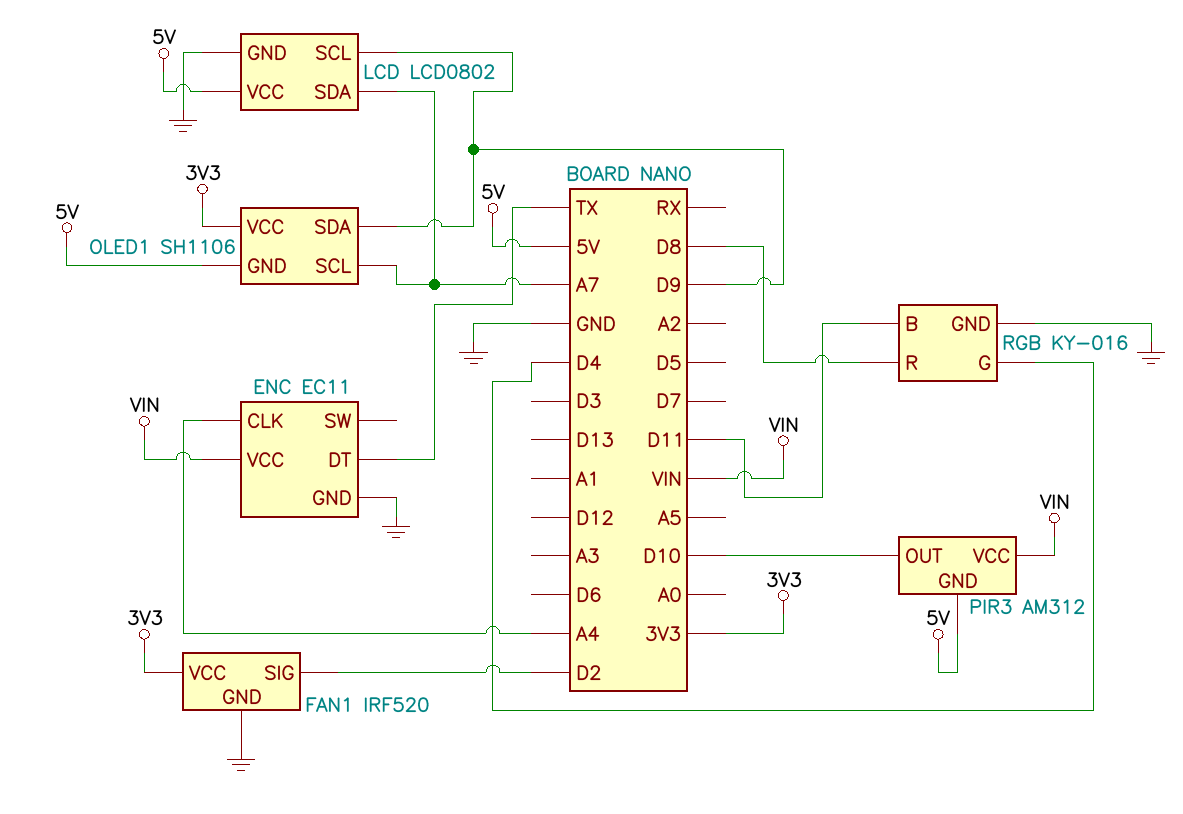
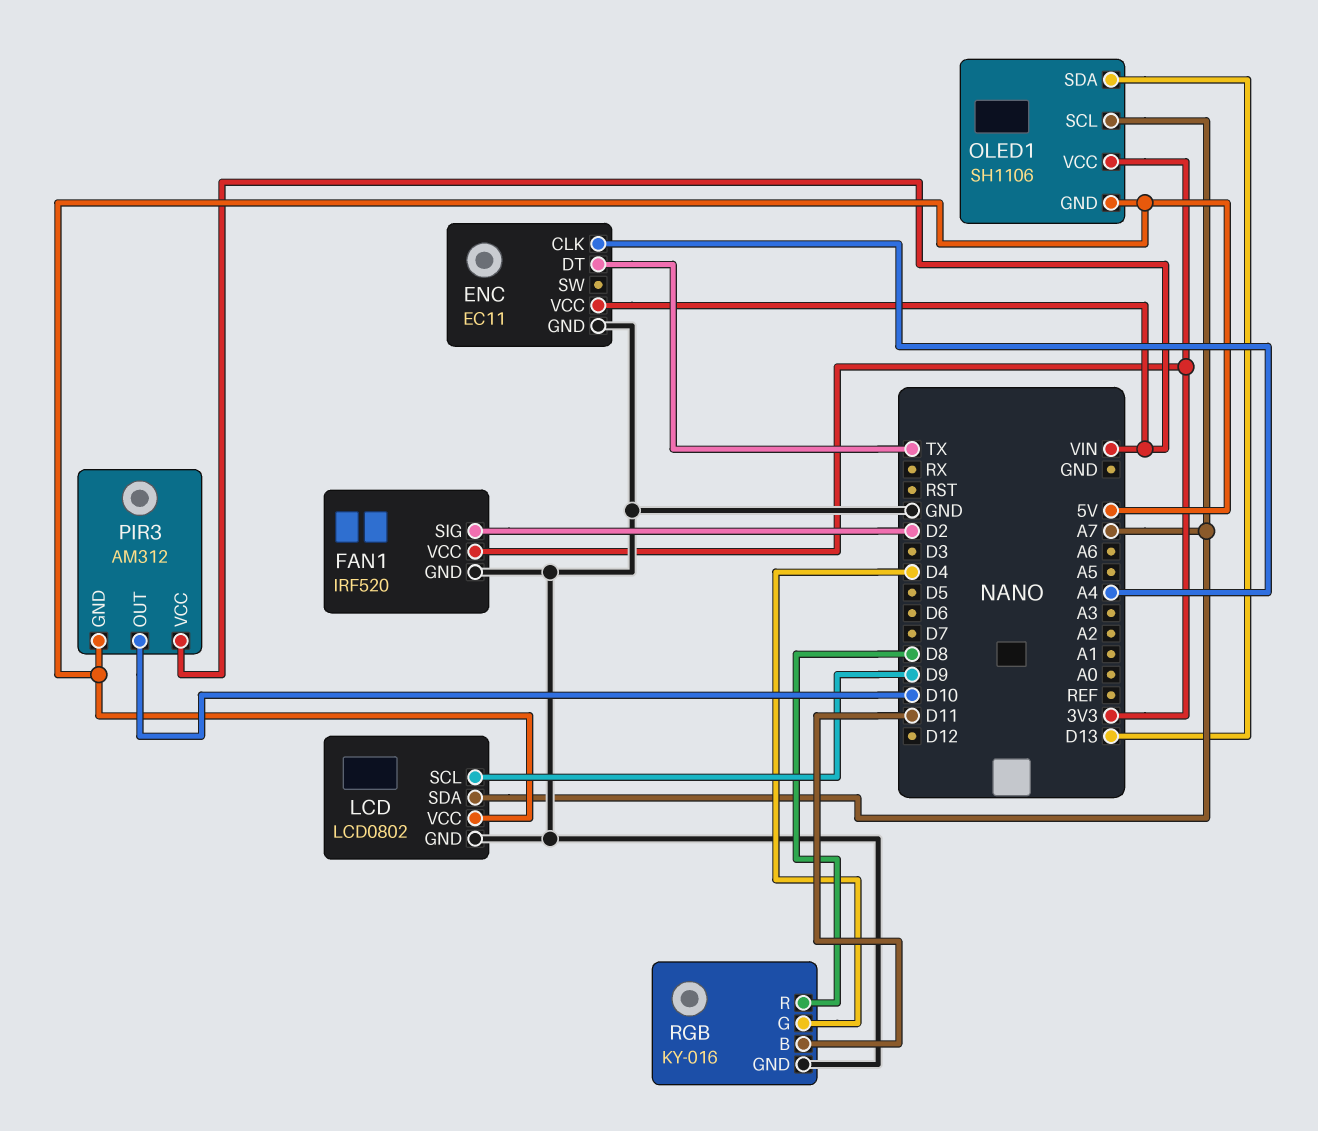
OLED1 pin SDA: D9 -> D13

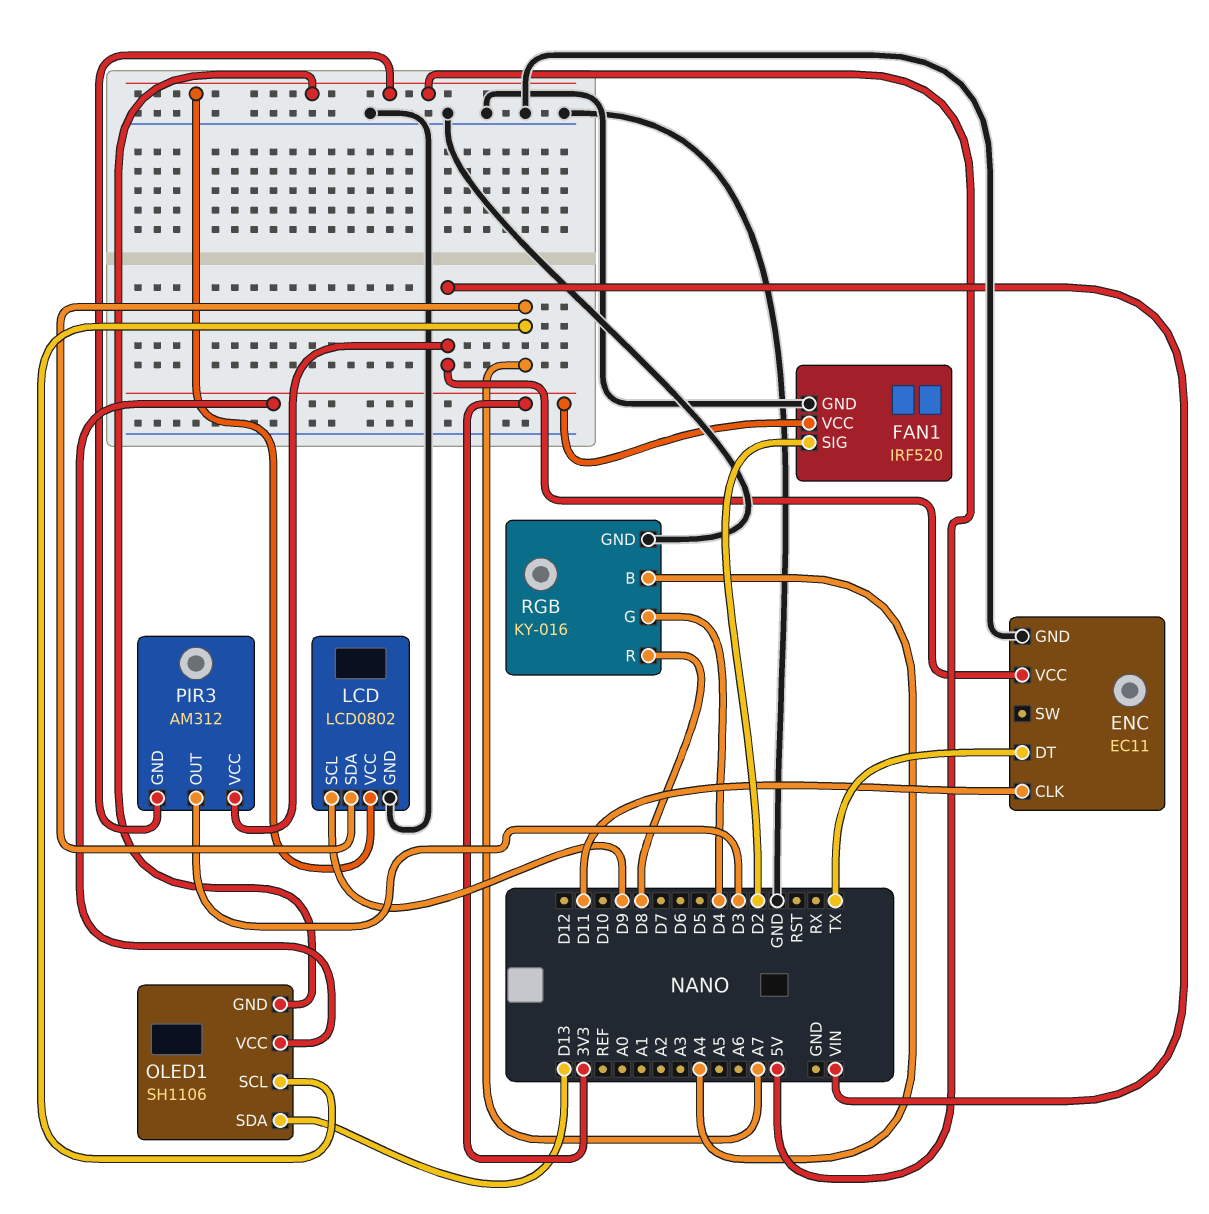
ENC pin CLK: A4 -> D11
PIR3 pin OUT: D10 -> D3
RGB pin B: D11 -> A4

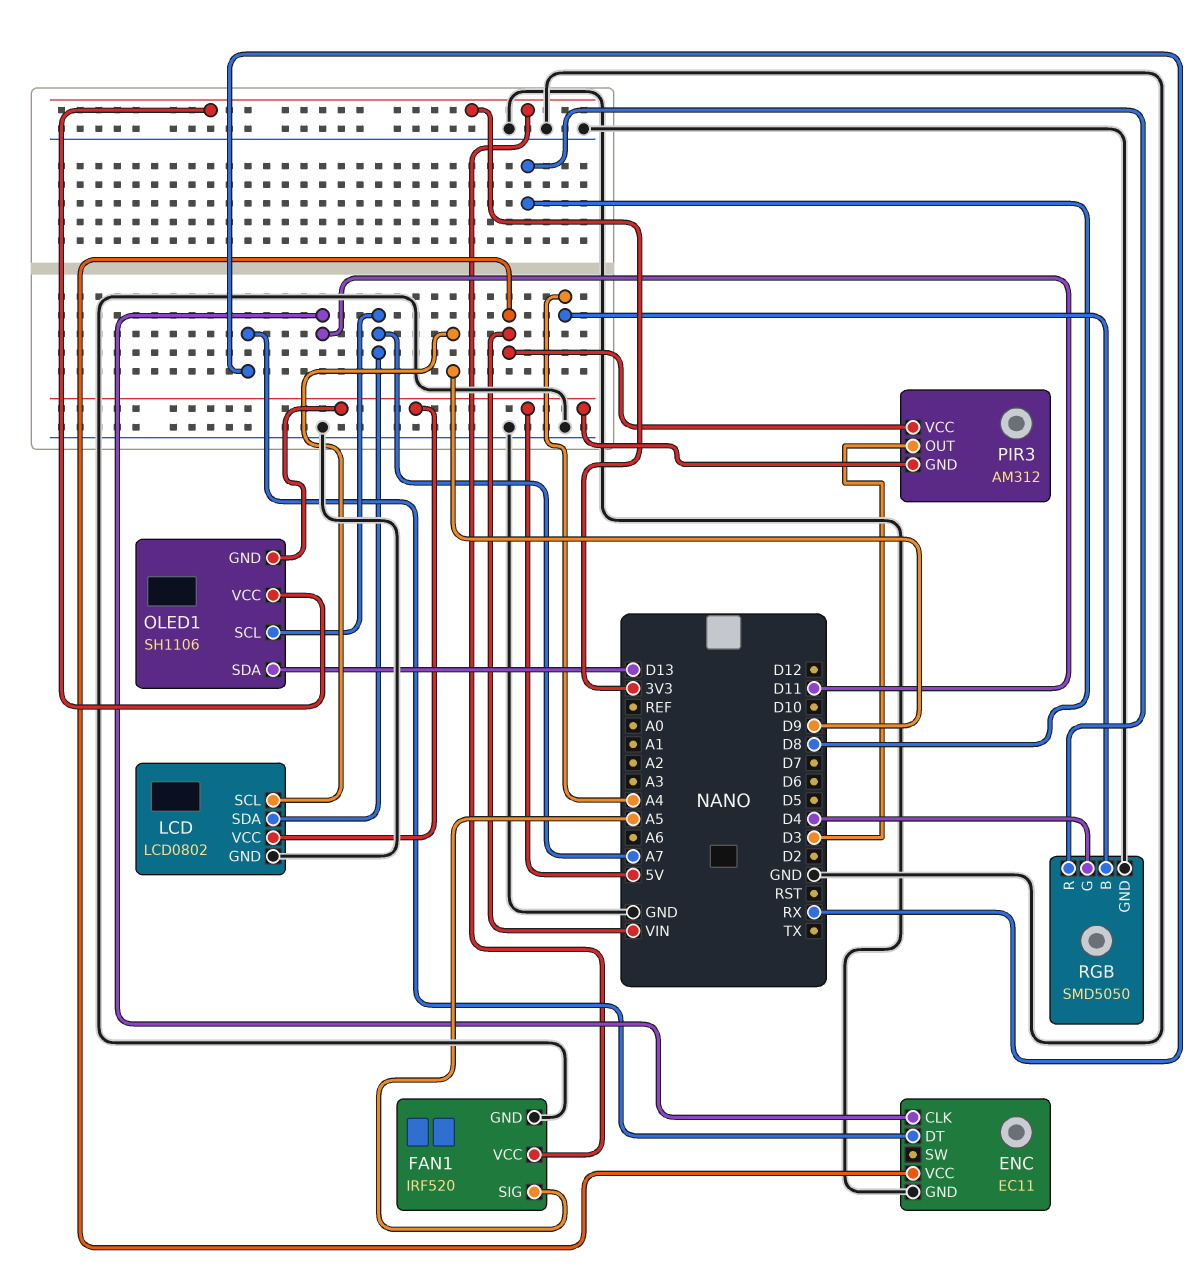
ENC pin DT: TX -> RX
FAN1 pin SIG: D2 -> A5
RGB: KY-016 -> SMD5050

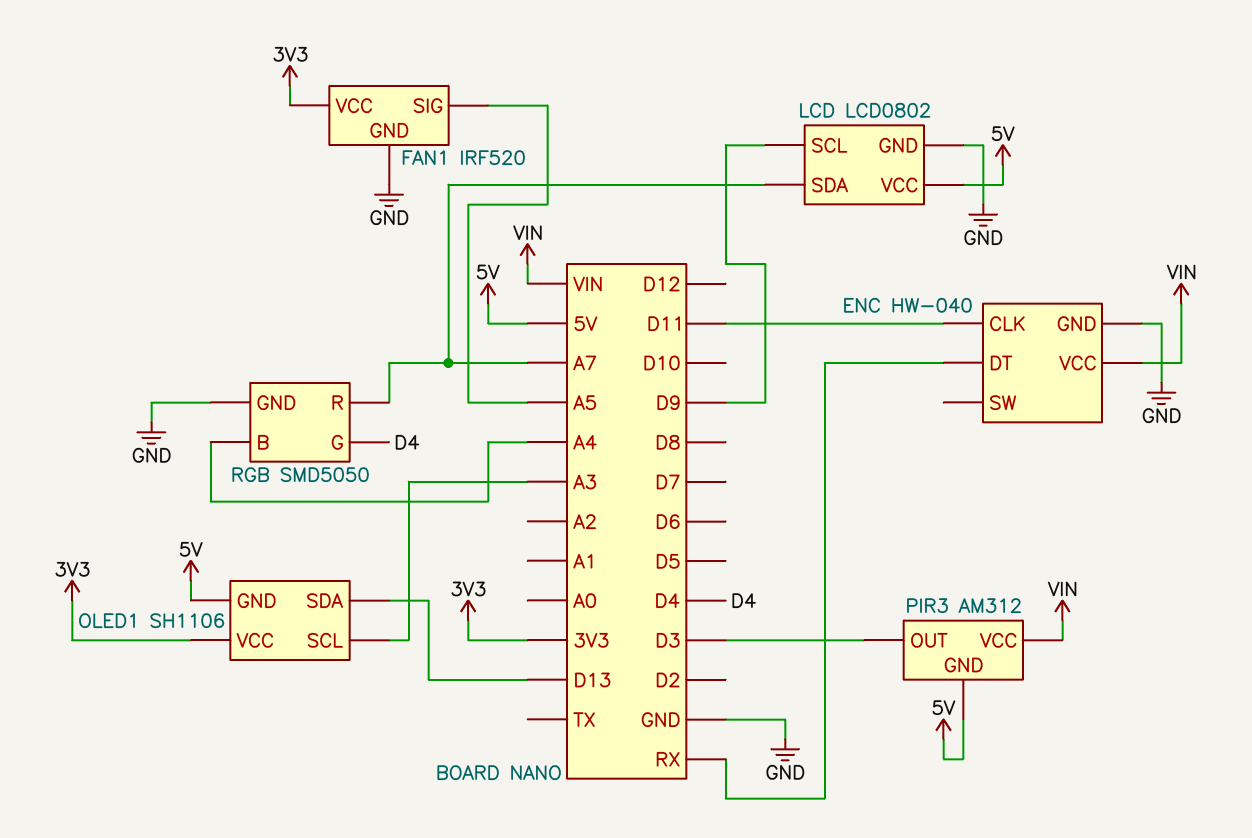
ENC: EC11 -> HW-040
OLED1 pin SCL: A7 -> A3
RGB pin R: D8 -> A7

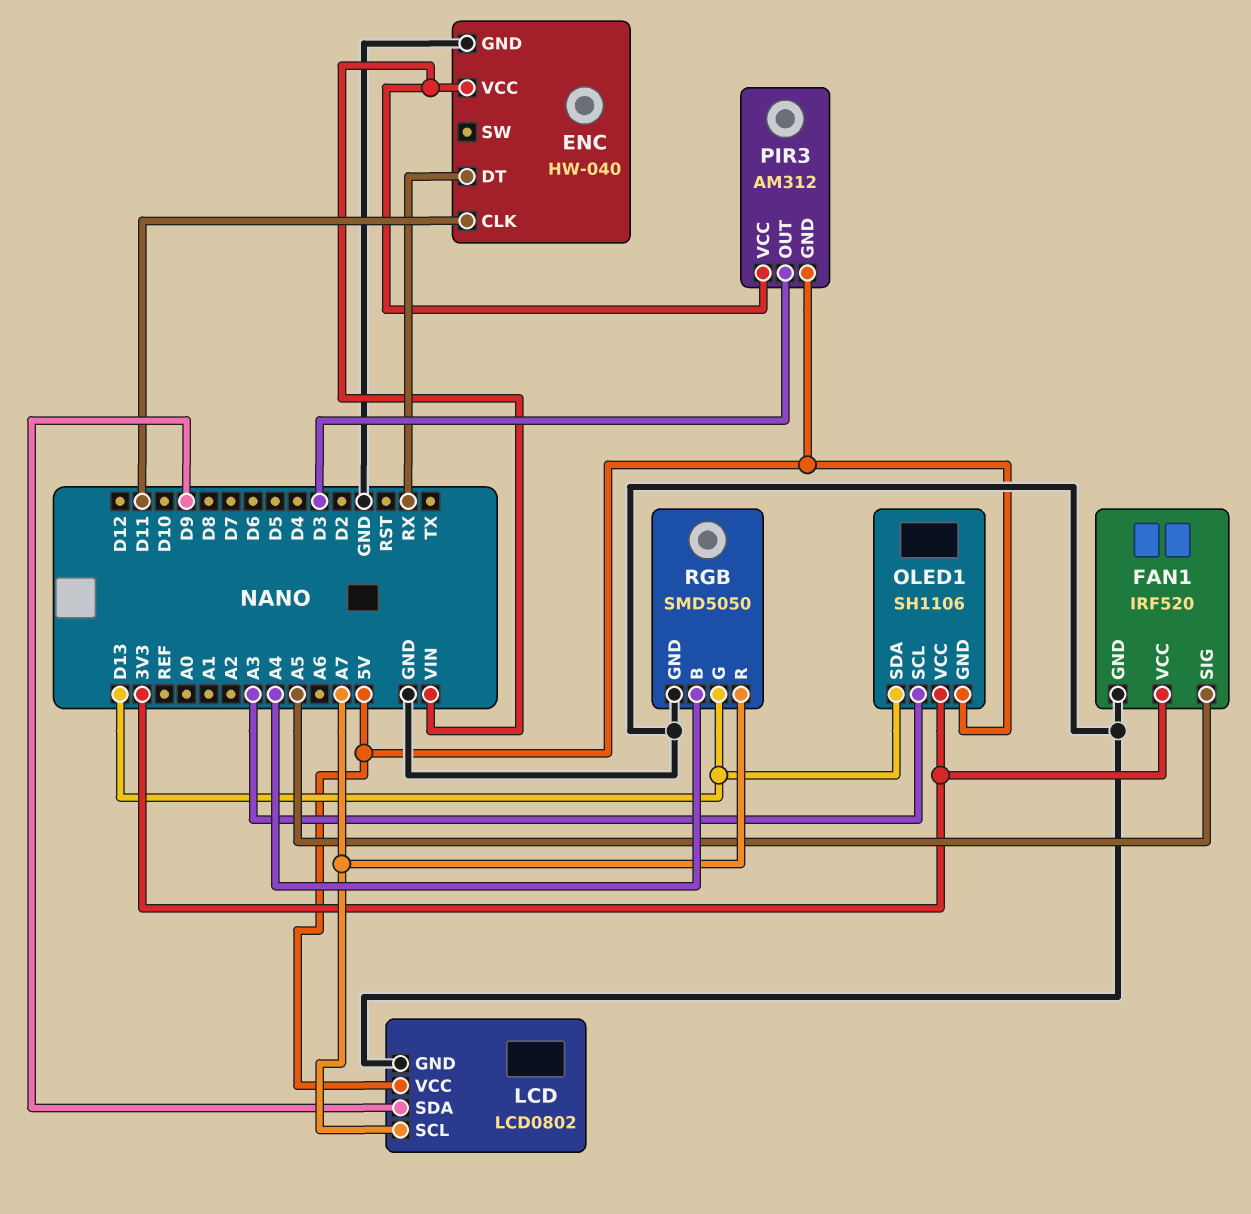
LCD pin SCL: D9 -> A7
LCD pin SDA: A7 -> D9
RGB pin G: D4 -> D13

